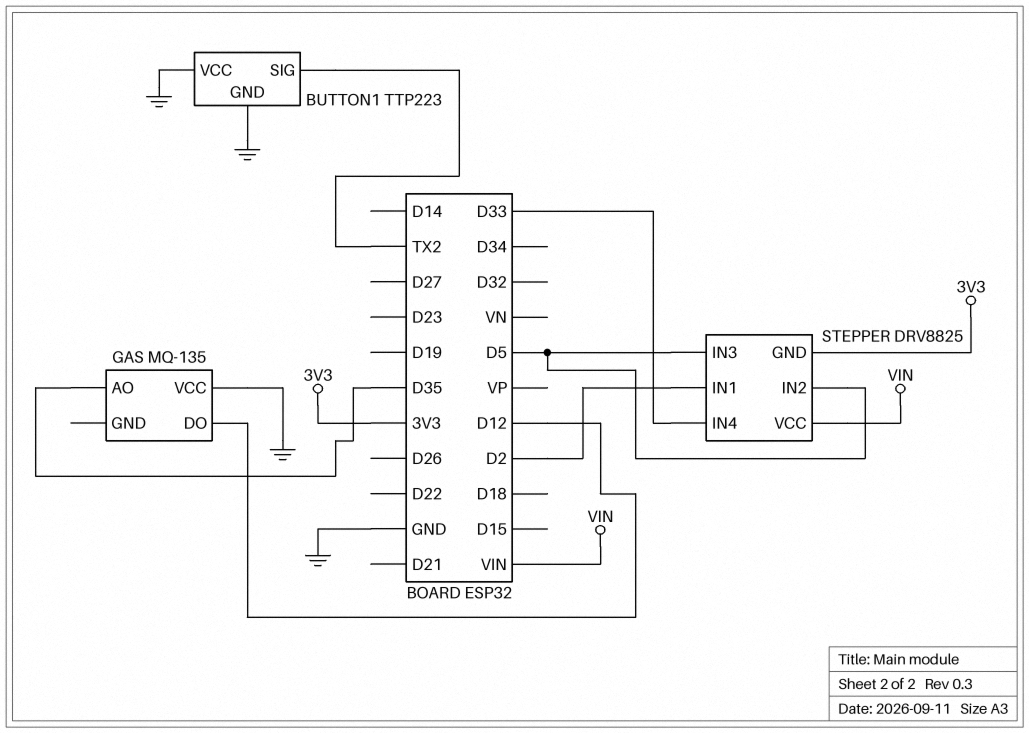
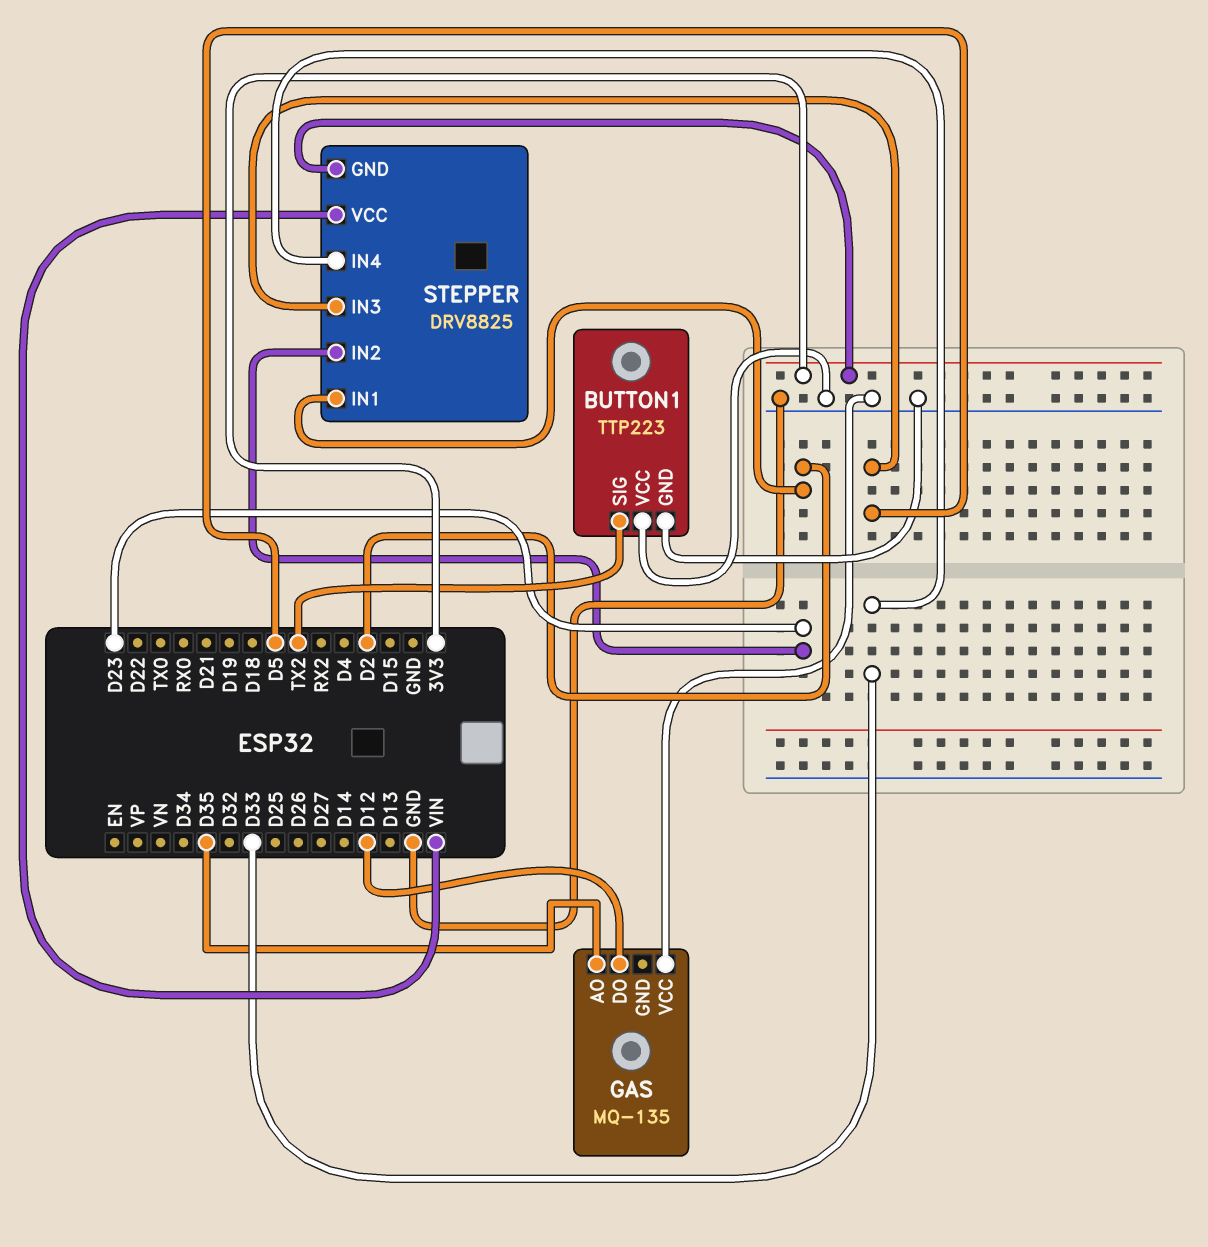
STEPPER pin IN2: D5 -> D23

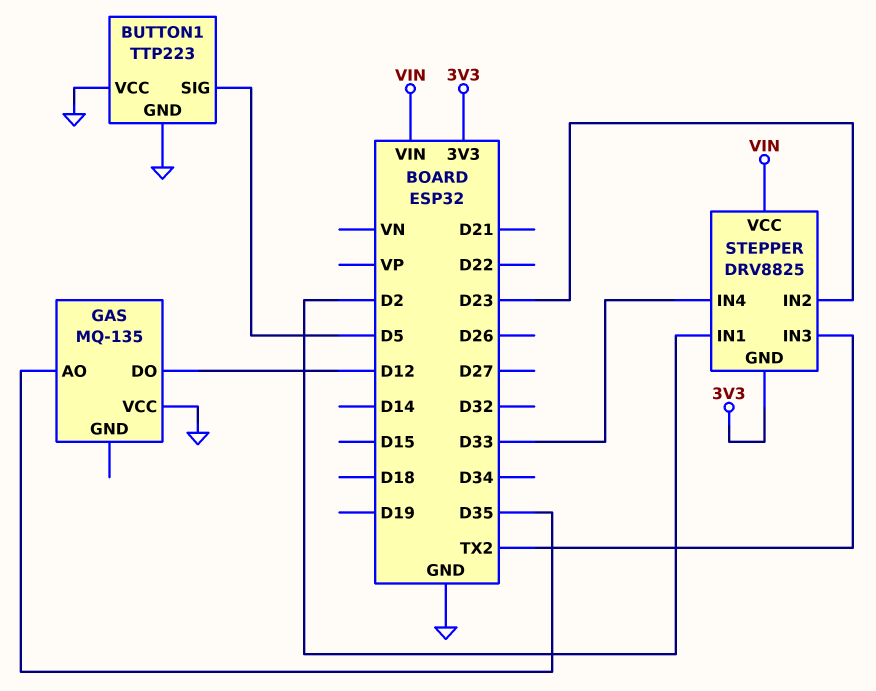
BUTTON1 pin SIG: TX2 -> D5
STEPPER pin IN3: D5 -> TX2

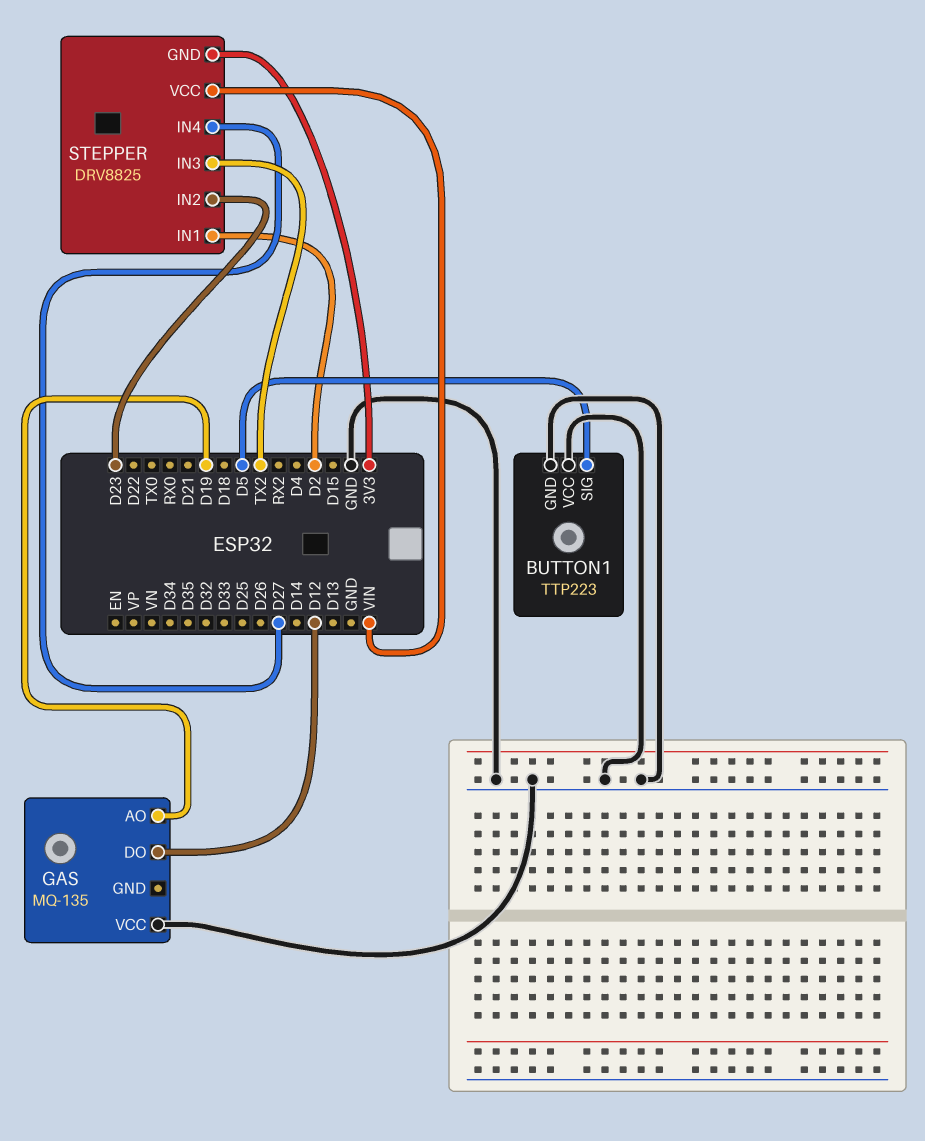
GAS pin AO: D35 -> D19
STEPPER pin IN4: D33 -> D27

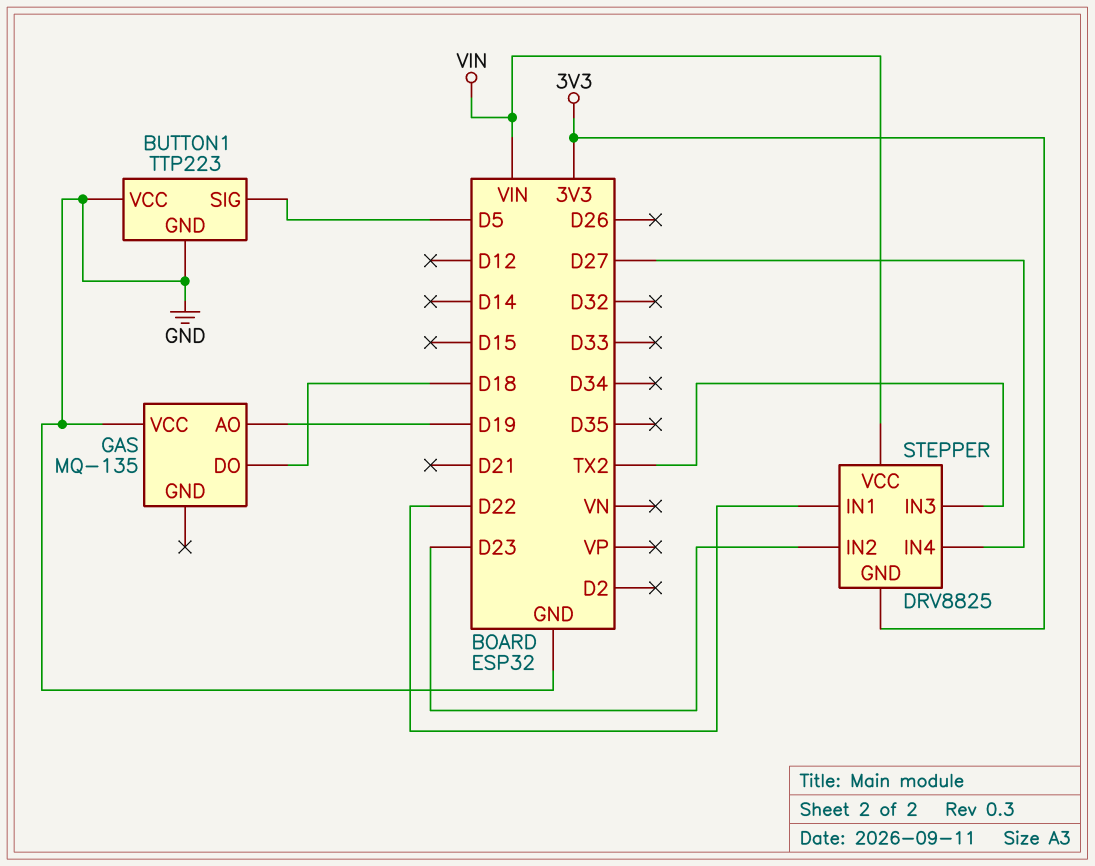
GAS pin DO: D12 -> D18
STEPPER pin IN1: D2 -> D22

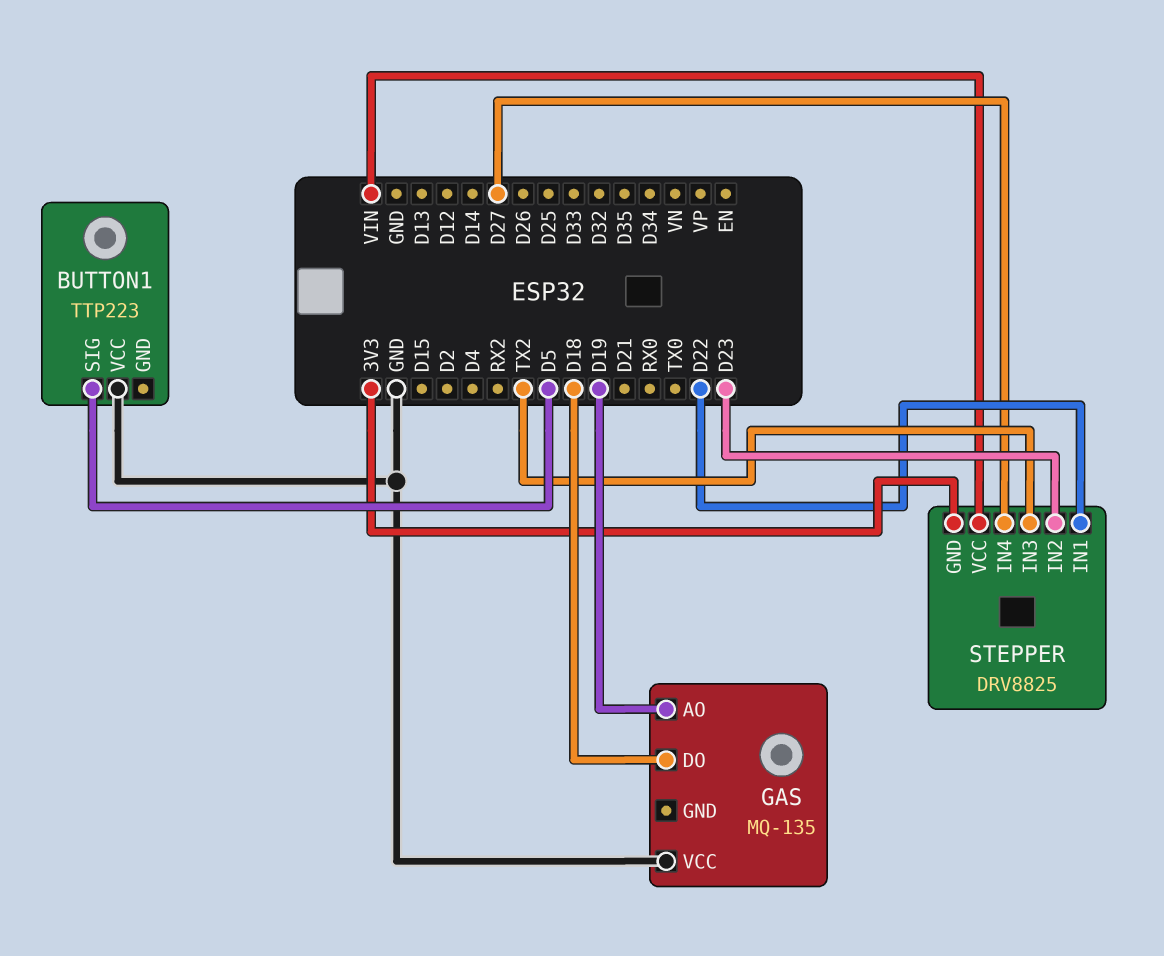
BUTTON1 pin GND: GND -> none

